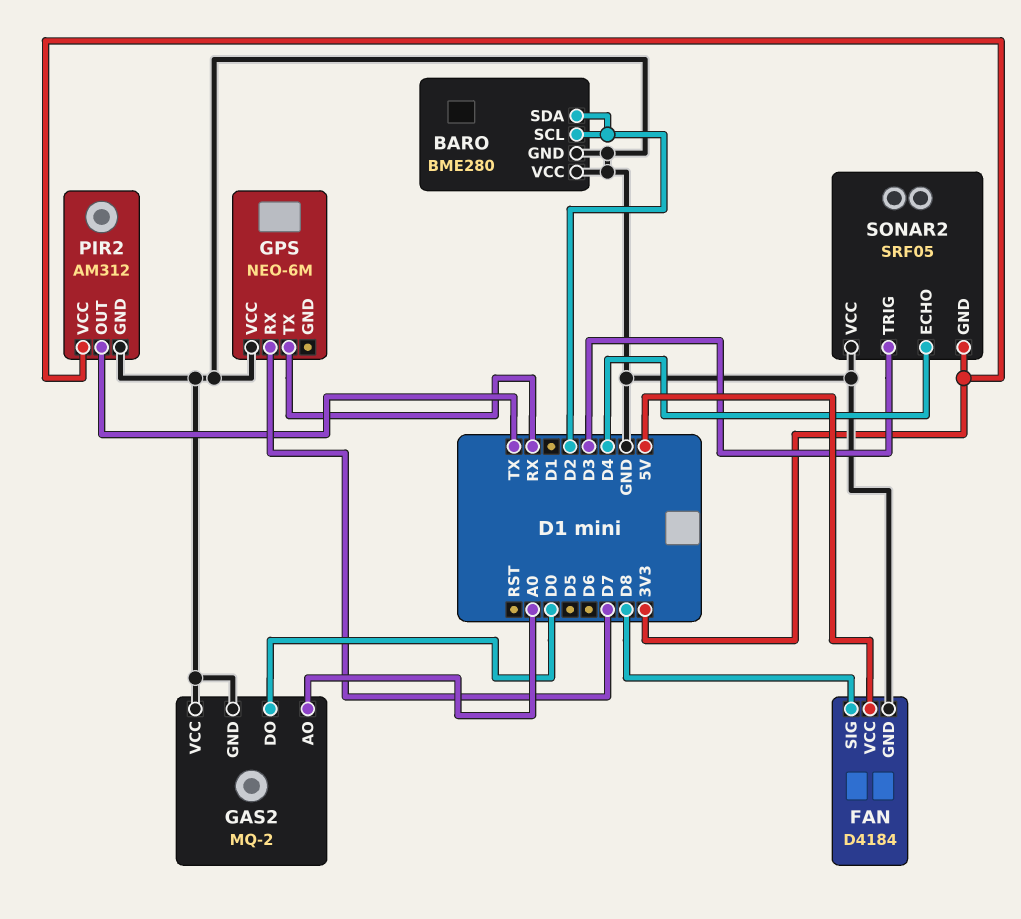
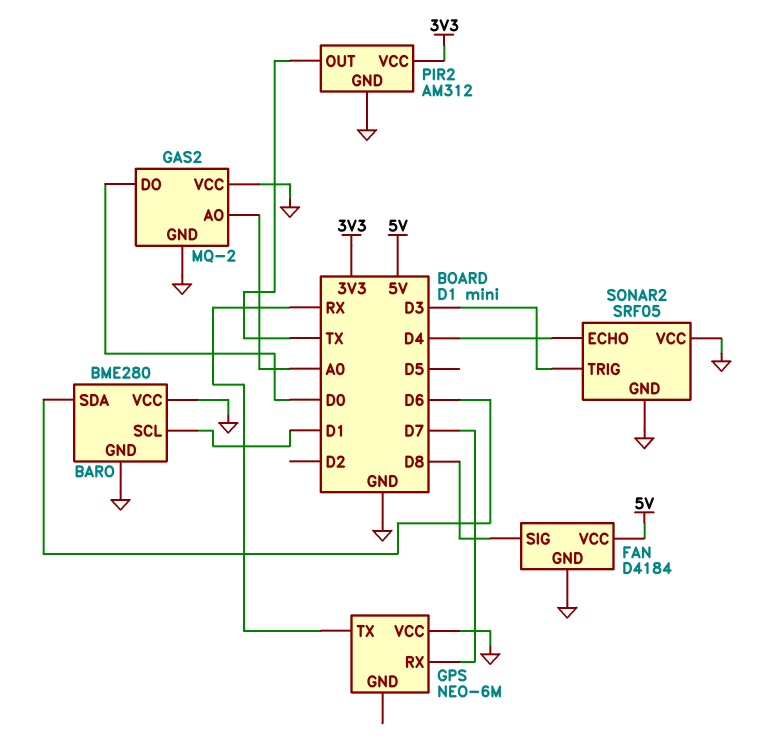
BARO pin SCL: D2 -> D1
BARO pin SDA: D2 -> D6
SONAR2 pin GND: 3V3 -> GND

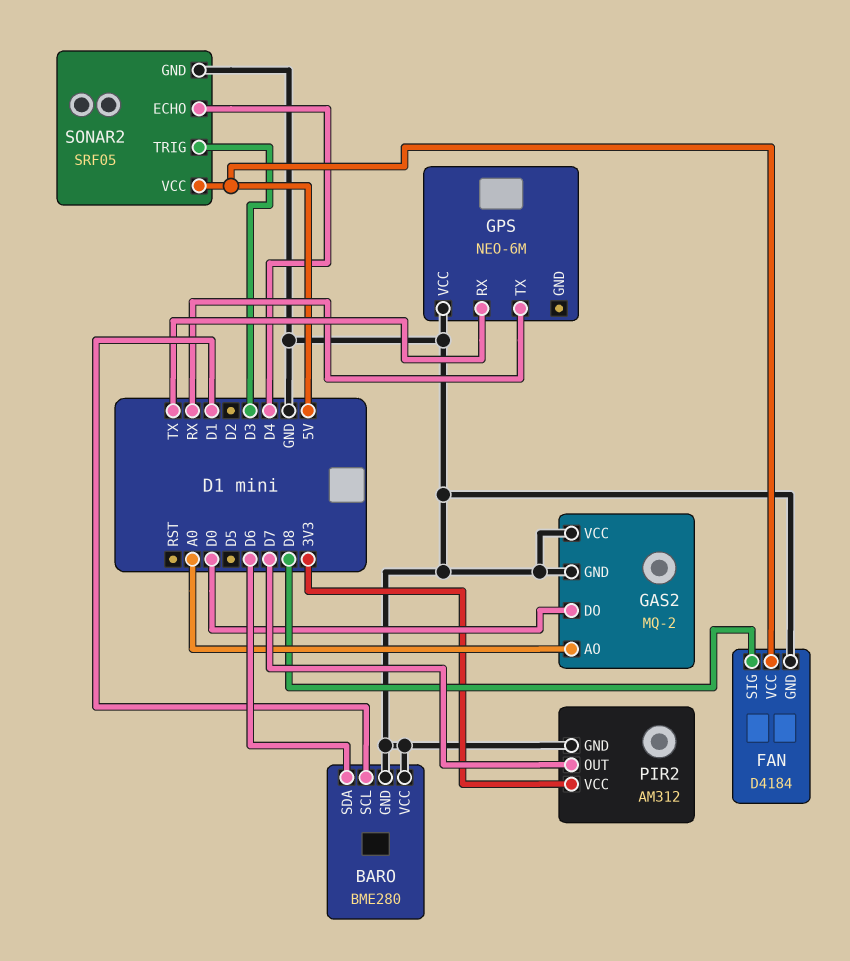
GPS pin RX: D7 -> TX
PIR2 pin OUT: TX -> D7
SONAR2 pin VCC: GND -> 5V

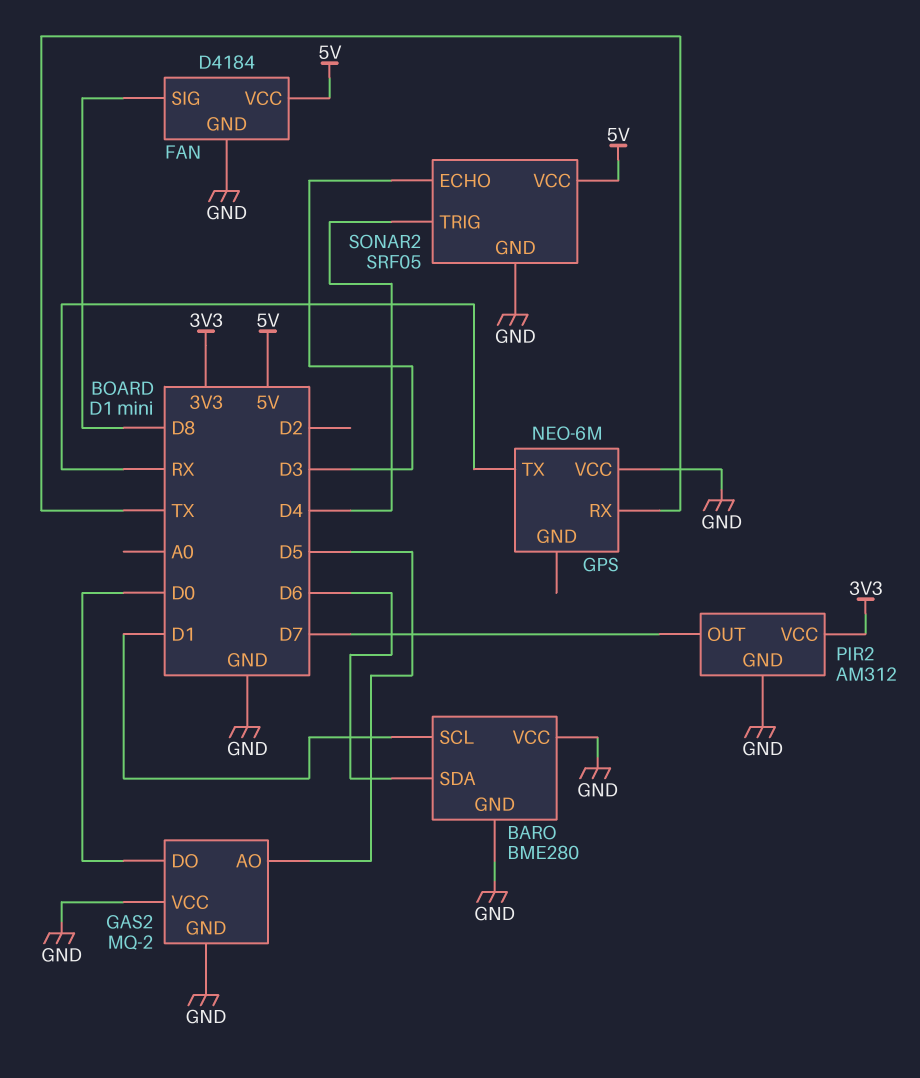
GAS2 pin AO: A0 -> D5
SONAR2 pin ECHO: D4 -> D3
SONAR2 pin TRIG: D3 -> D4

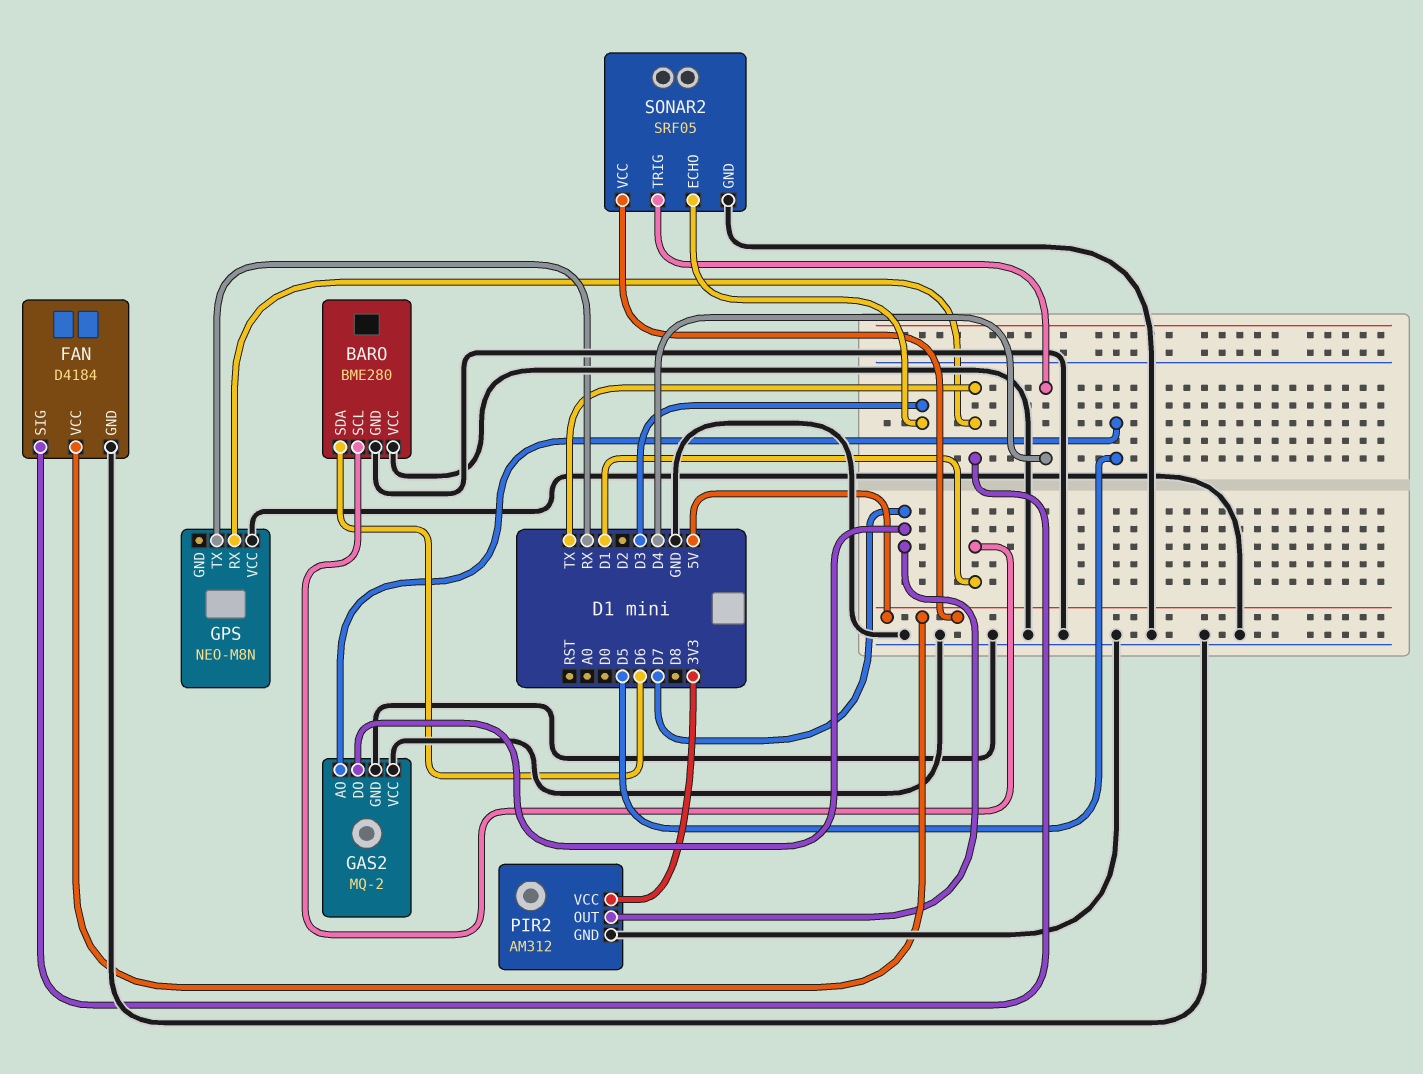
FAN pin SIG: D8 -> TX
GAS2 pin DO: D0 -> D7
GPS: NEO-6M -> NEO-M8N

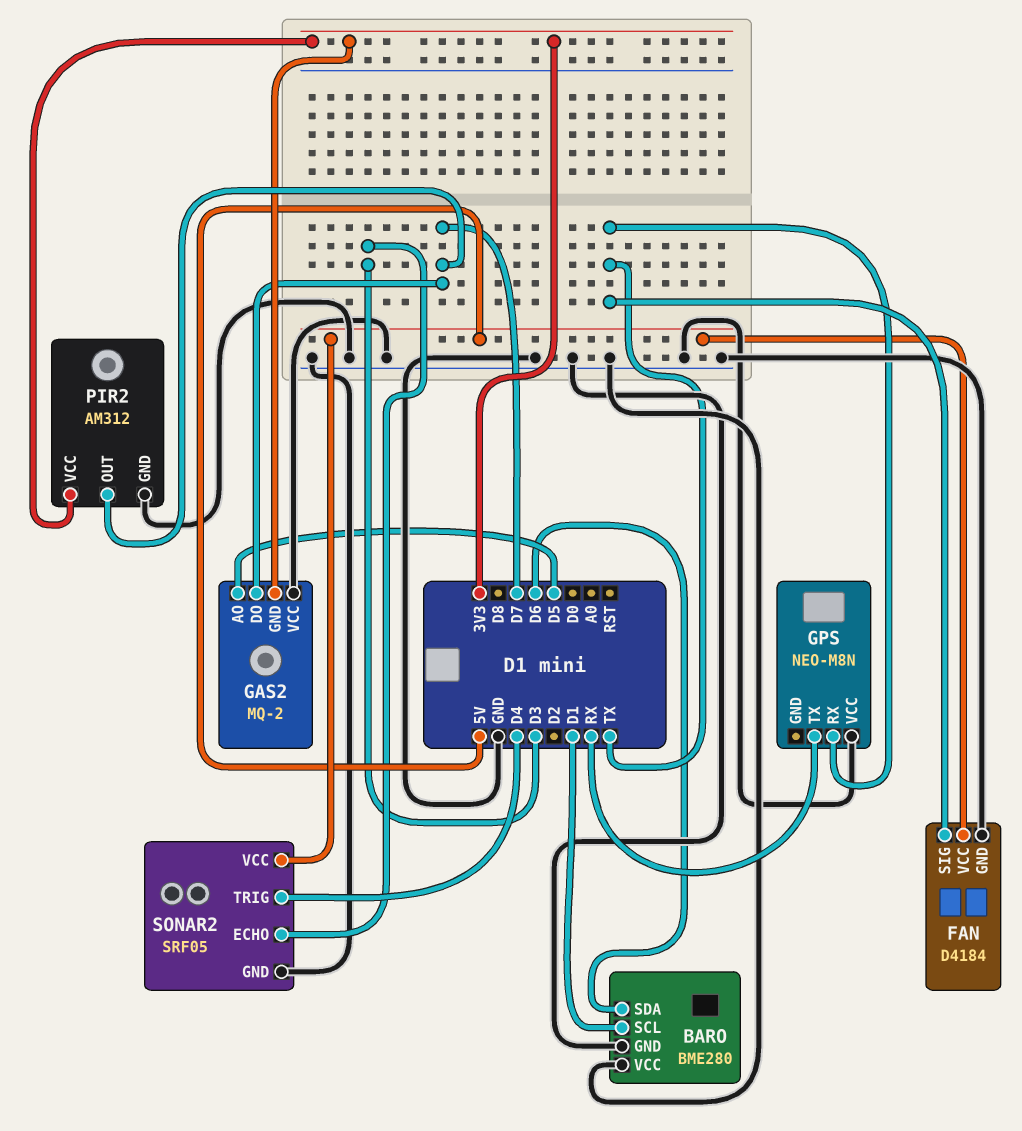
GAS2 pin GND: GND -> 3V3

